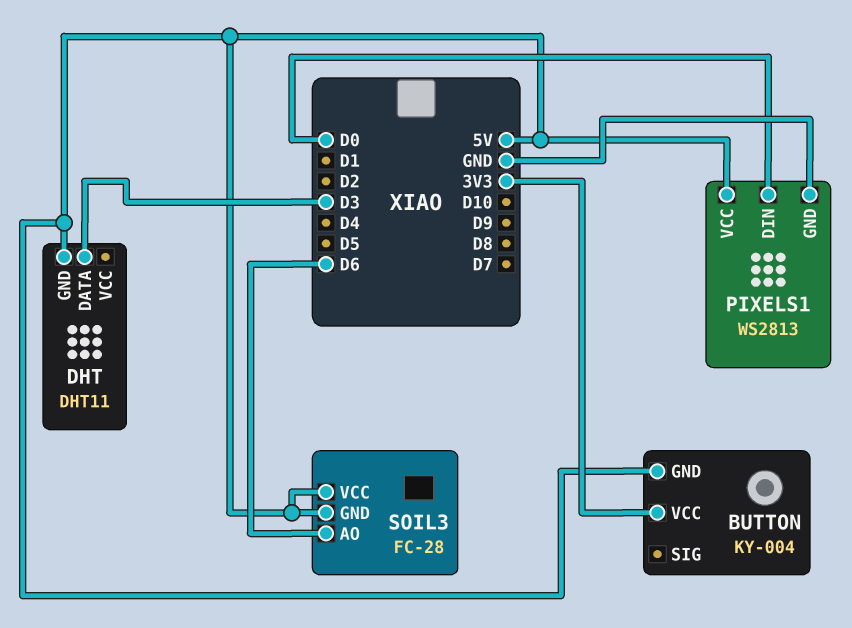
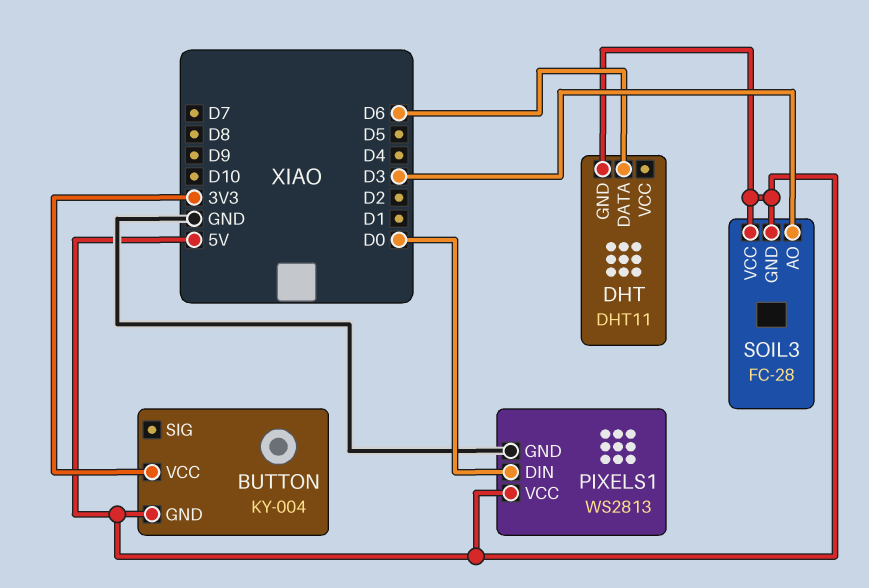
DHT pin DATA: D3 -> D6
SOIL3 pin AO: D6 -> D3

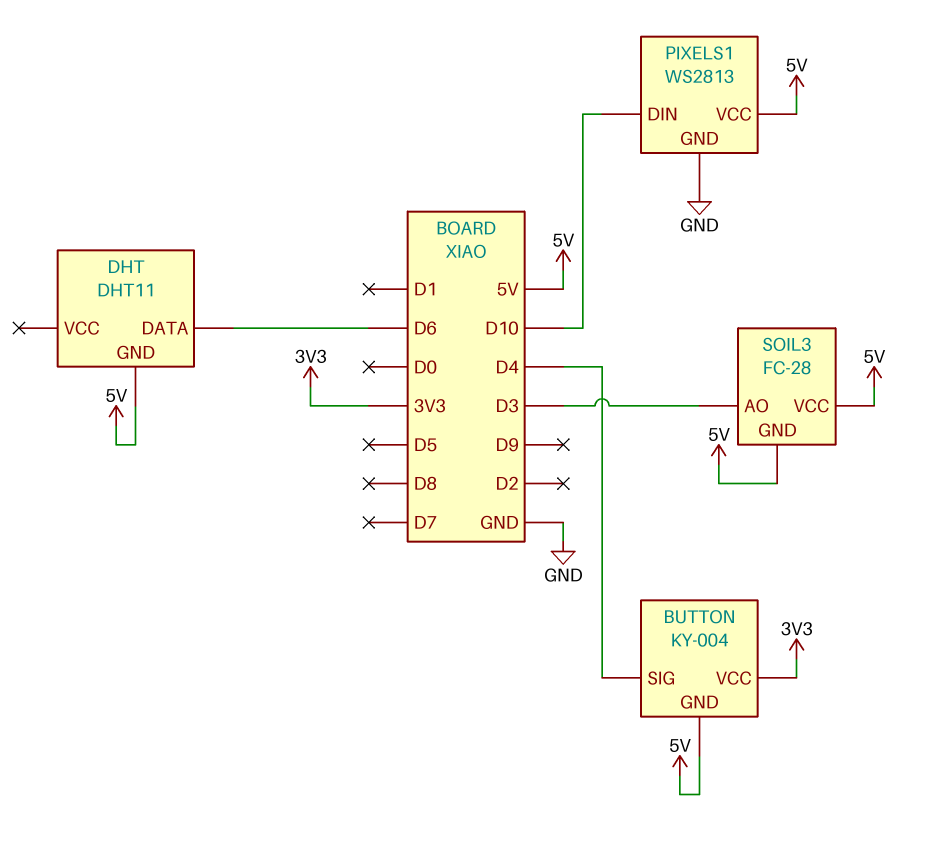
BUTTON pin SIG: none -> D4
PIXELS1 pin DIN: D0 -> D10

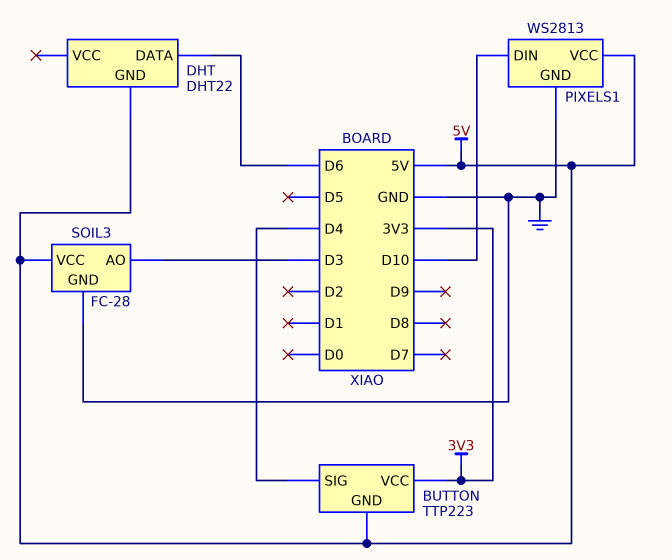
BUTTON: KY-004 -> TTP223
DHT: DHT11 -> DHT22
SOIL3 pin GND: 5V -> GND

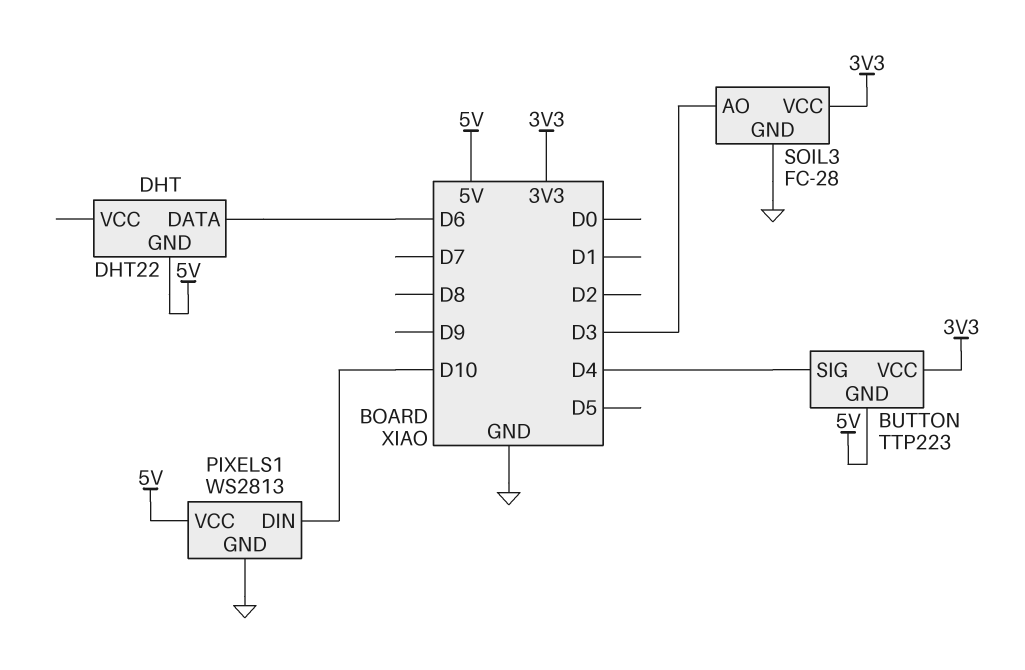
SOIL3 pin VCC: 5V -> 3V3

